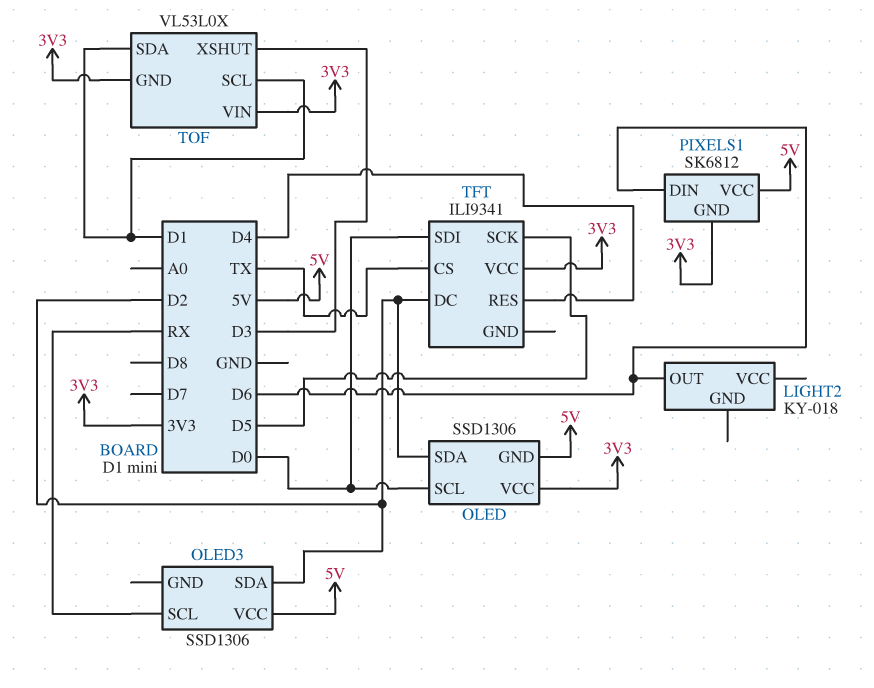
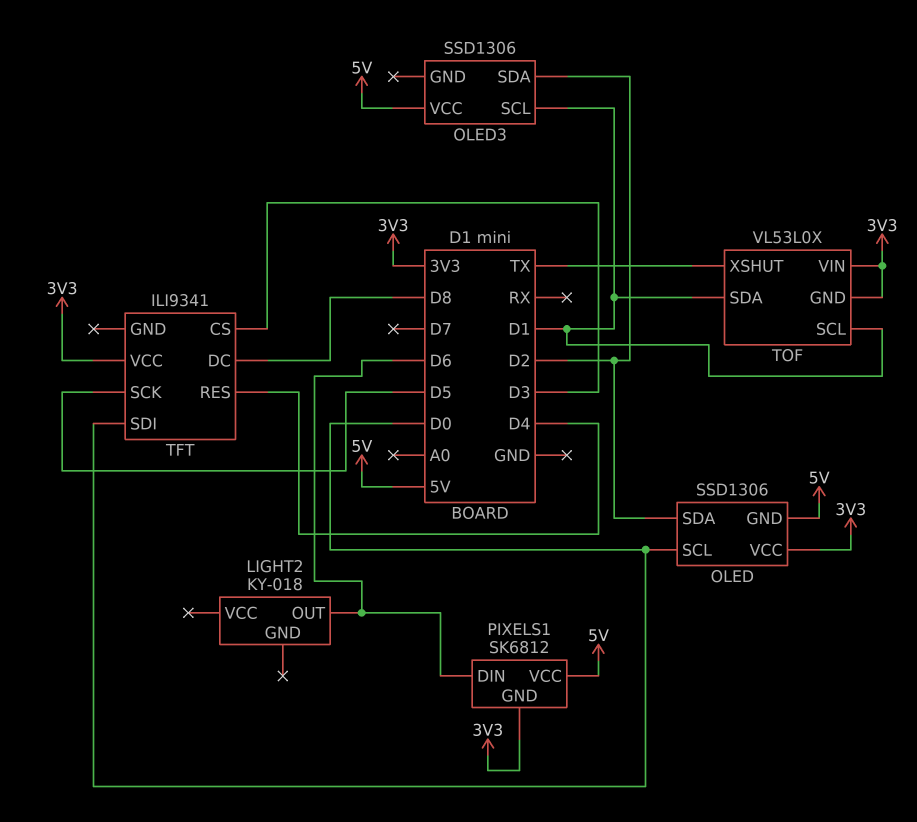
OLED3 pin SCL: RX -> D1
TFT pin CS: TX -> D3
TFT pin DC: D2 -> D8
TOF pin XSHUT: D3 -> TX

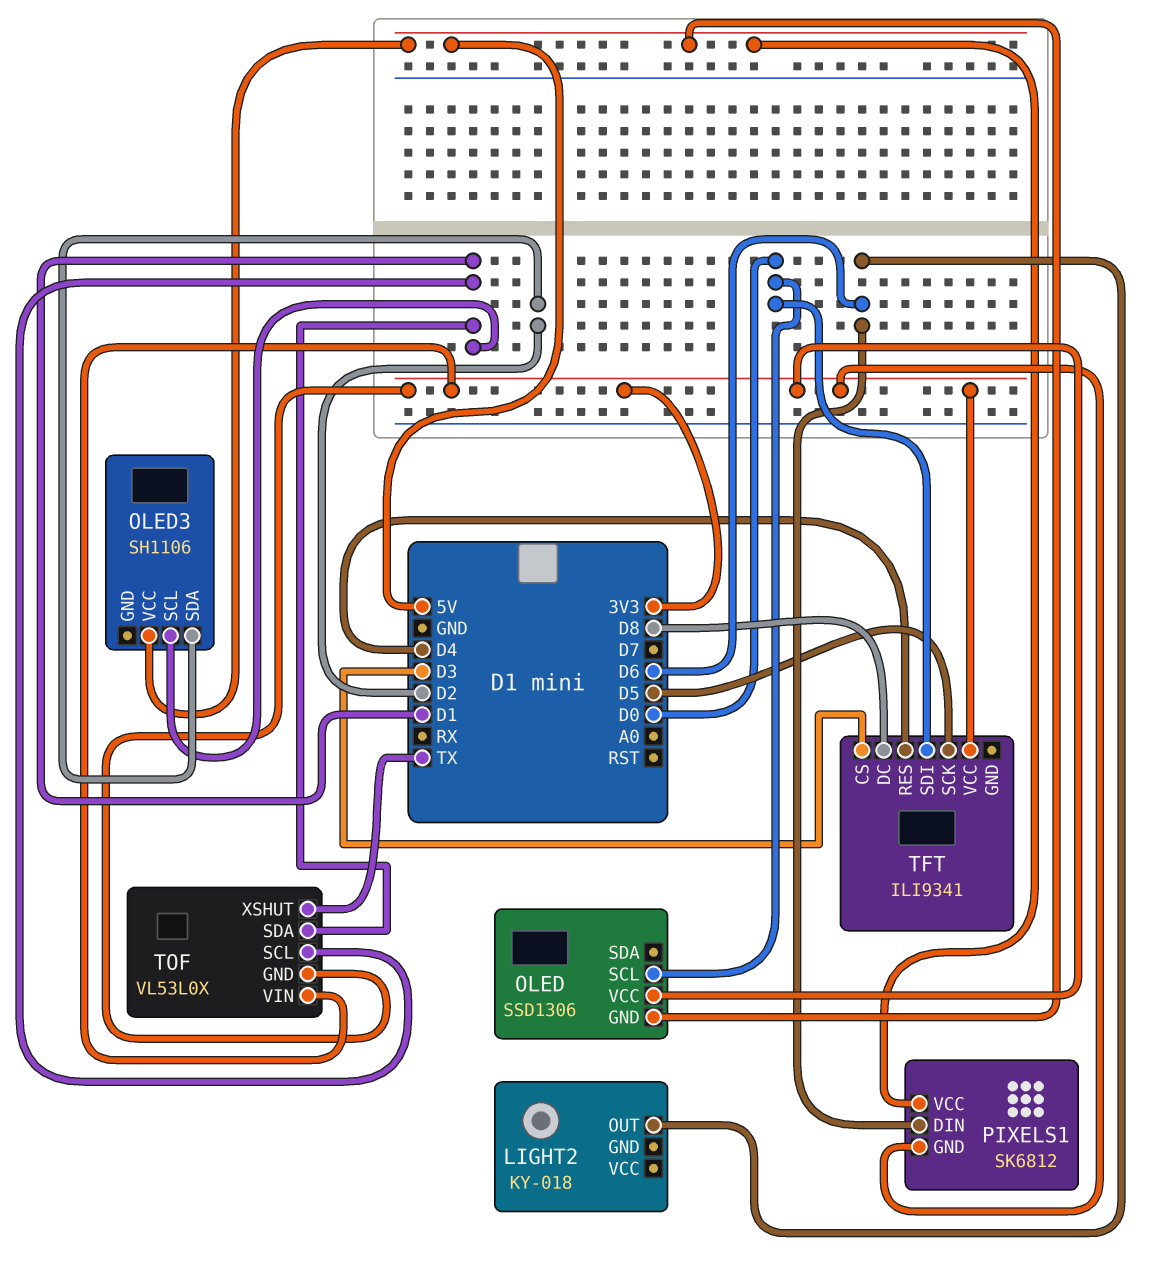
OLED pin SDA: D2 -> none
OLED3: SSD1306 -> SH1106

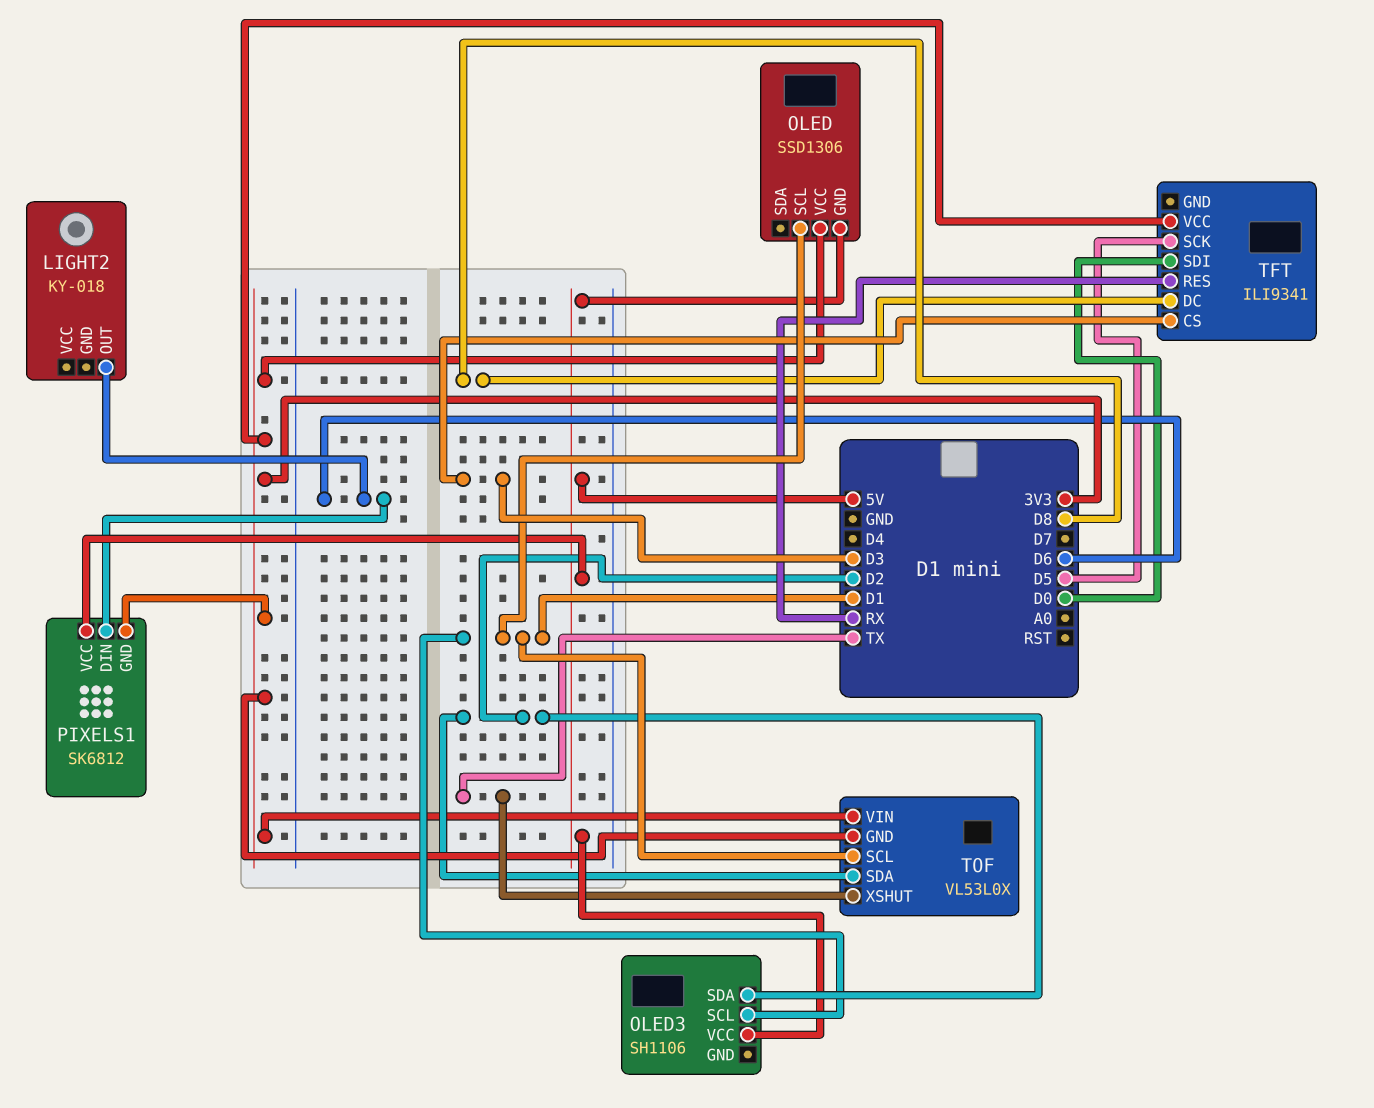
OLED pin SCL: D0 -> D1
TFT pin RES: D4 -> RX
TOF pin SDA: D1 -> D2

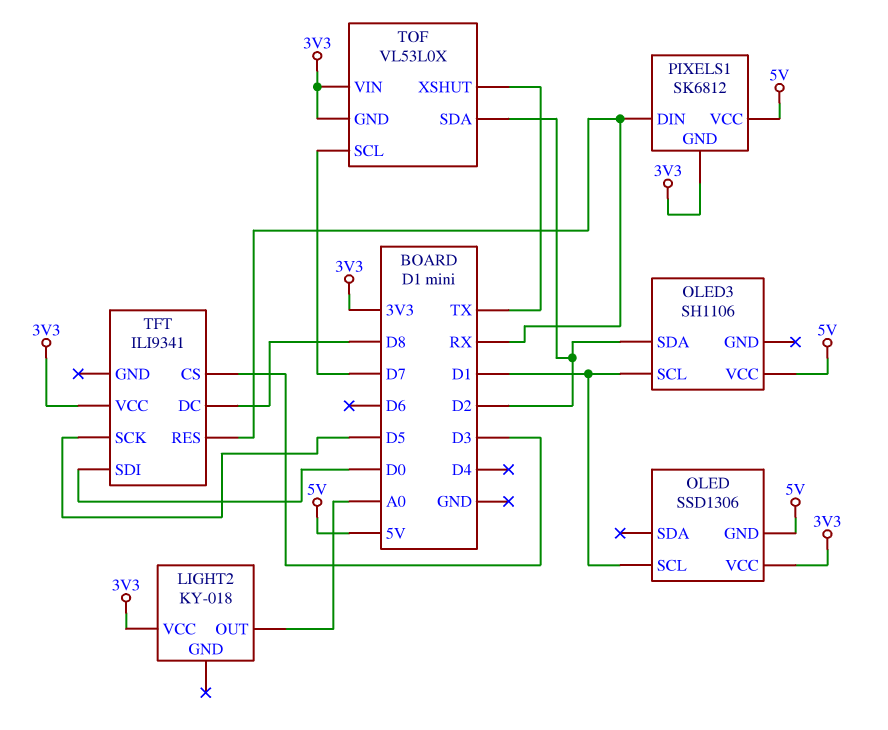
LIGHT2 pin OUT: D6 -> A0
LIGHT2 pin VCC: none -> 3V3
PIXELS1 pin DIN: D6 -> RX
TOF pin SCL: D1 -> D7

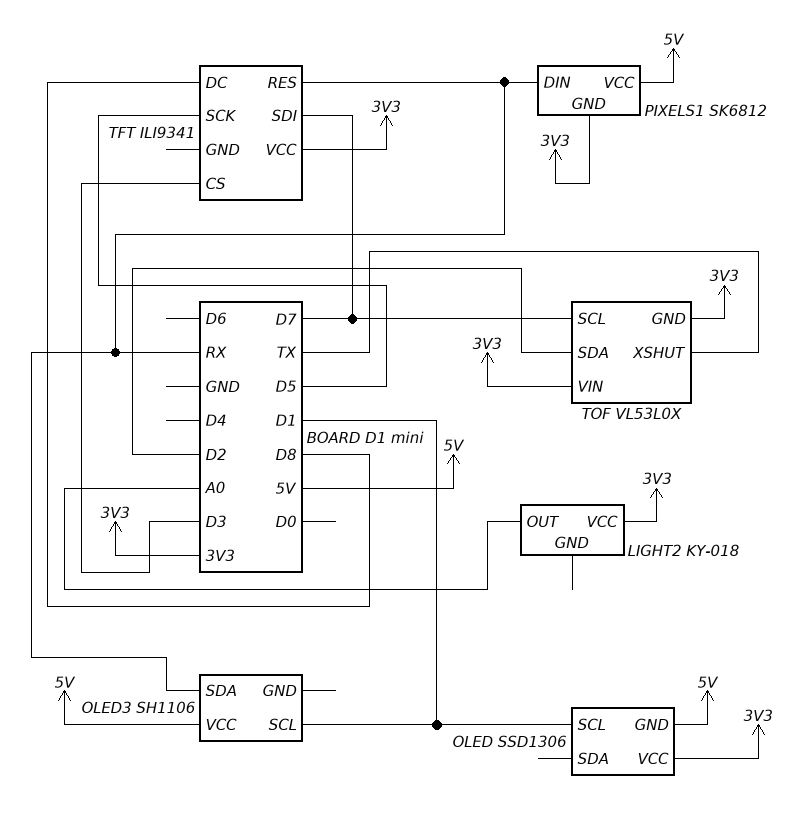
OLED3 pin SDA: D2 -> RX
TFT pin SDI: D0 -> D7

